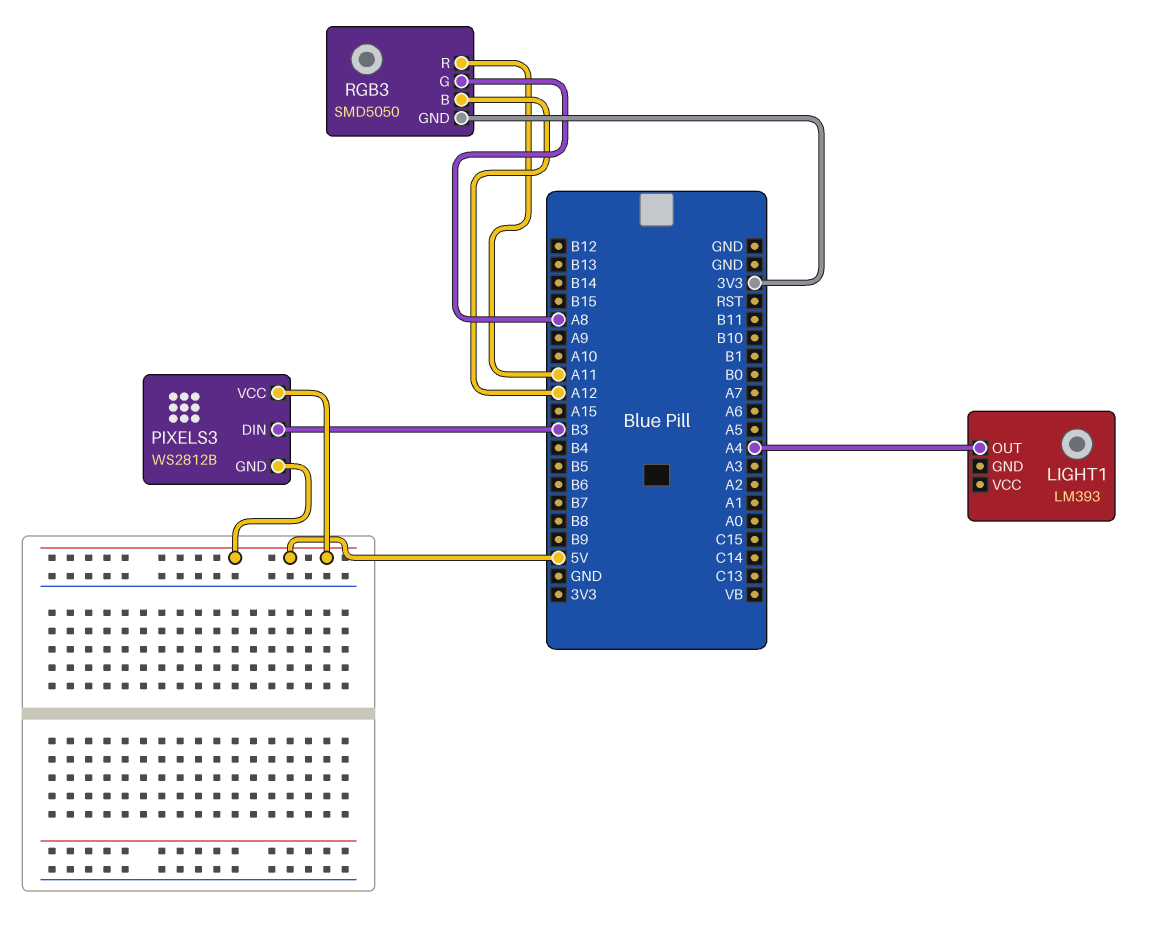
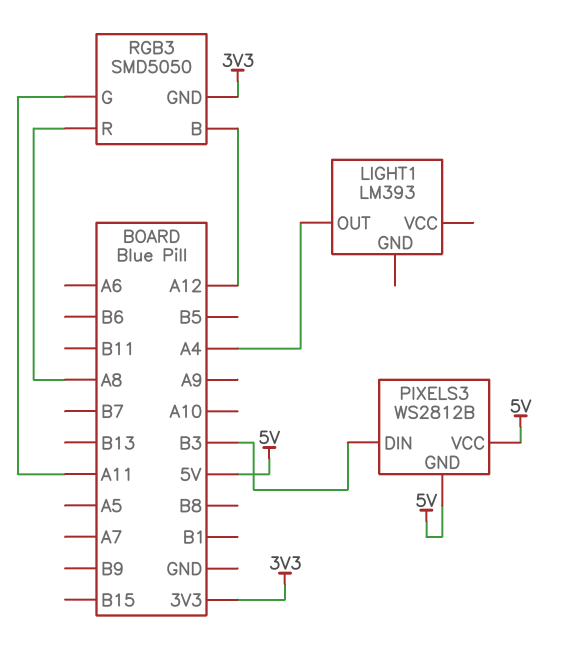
RGB3 pin G: A8 -> A11
RGB3 pin R: A11 -> A8

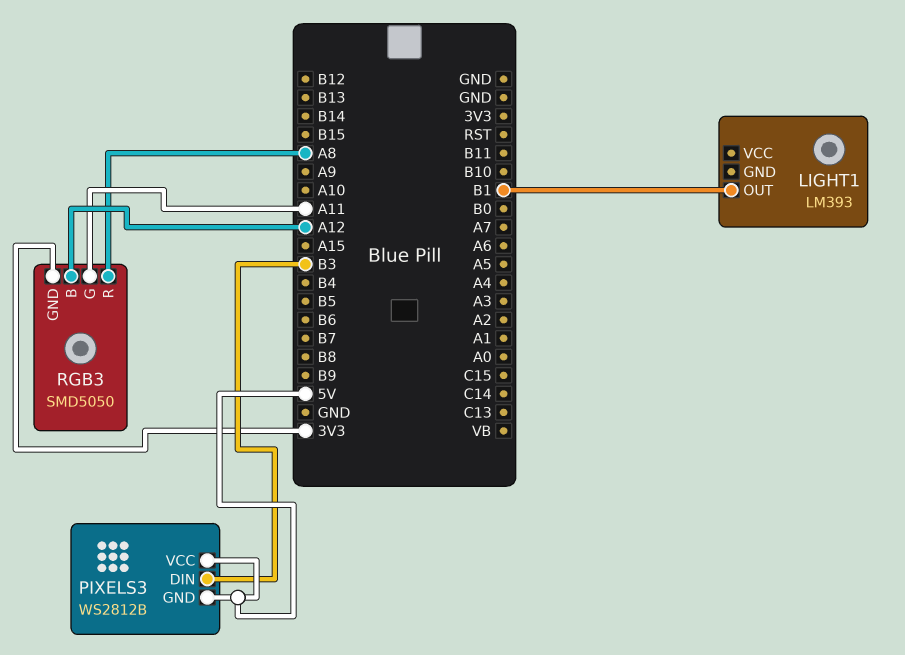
LIGHT1 pin OUT: A4 -> B1

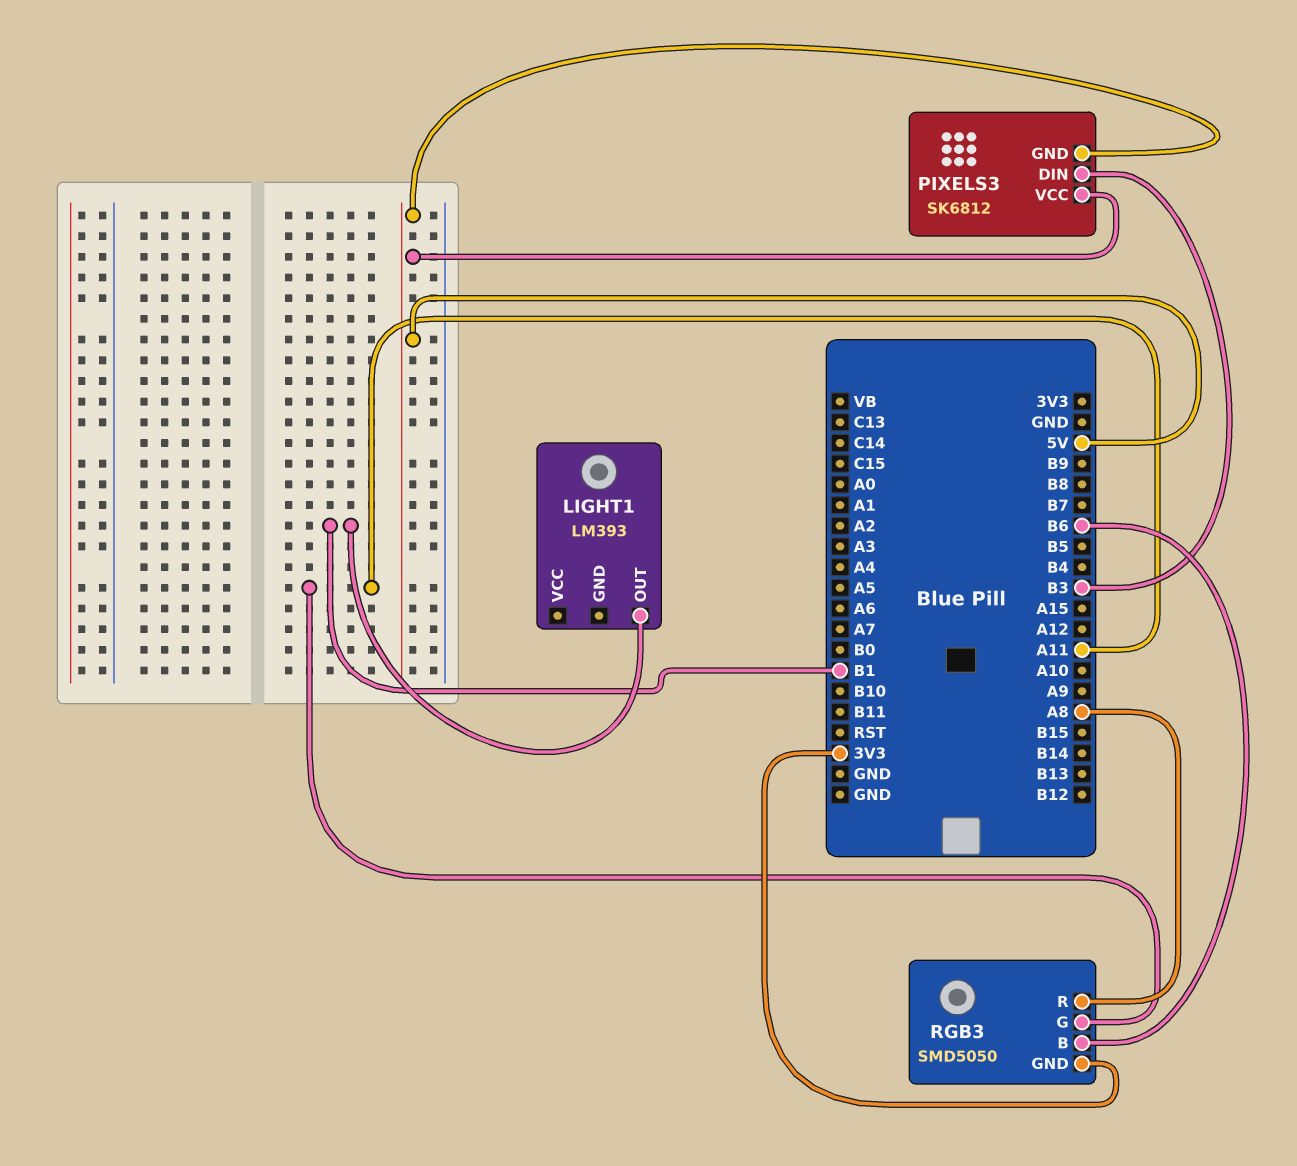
PIXELS3: WS2812B -> SK6812
RGB3 pin B: A12 -> B6

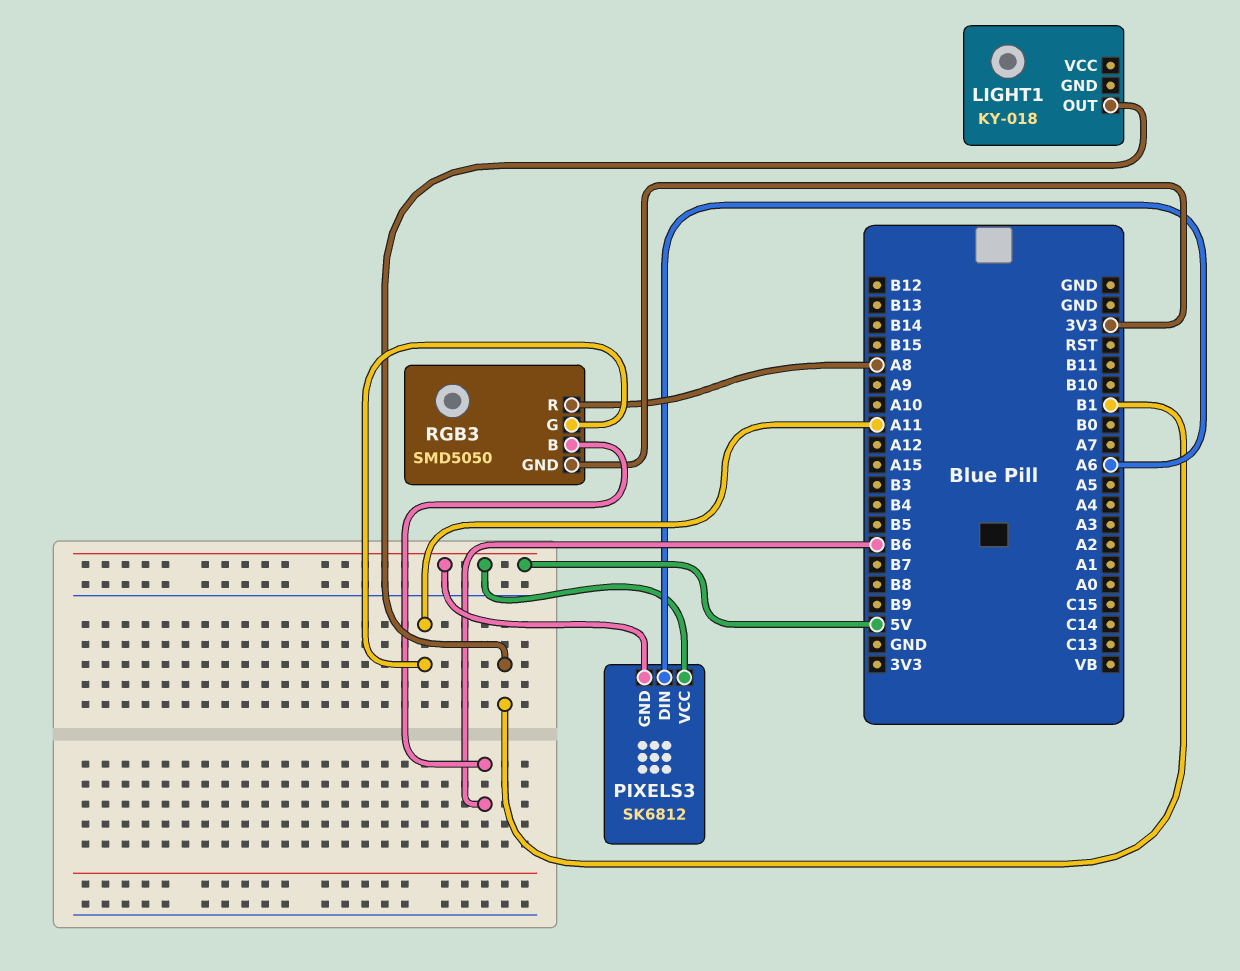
LIGHT1: LM393 -> KY-018
PIXELS3 pin DIN: B3 -> A6

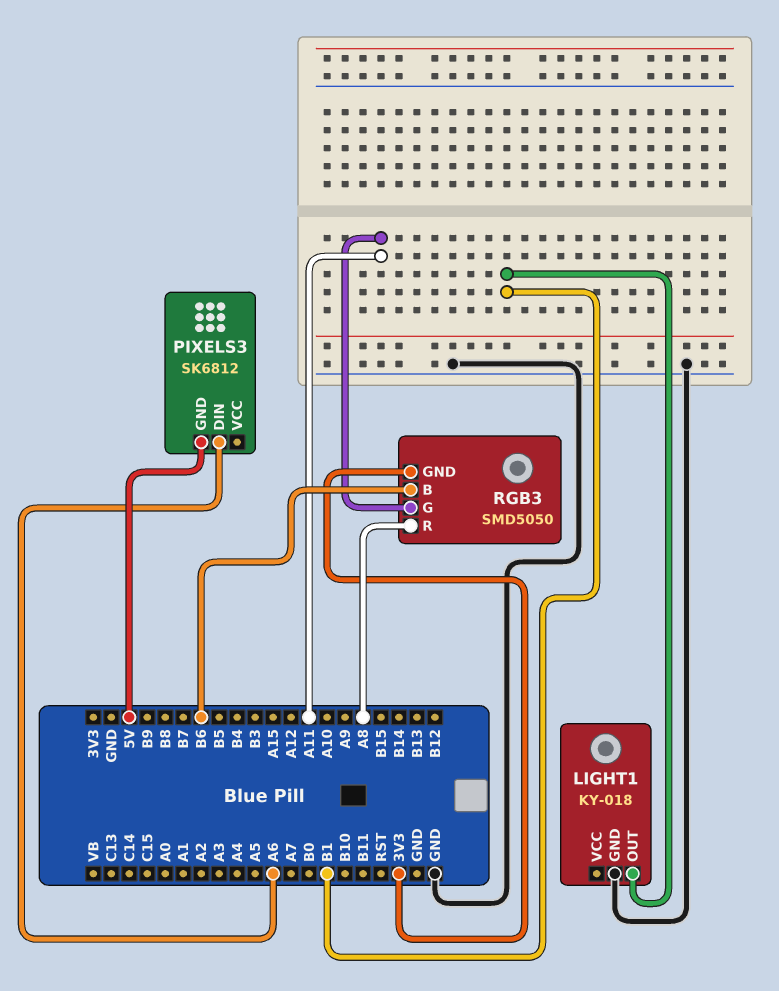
LIGHT1 pin GND: none -> GND
PIXELS3 pin VCC: 5V -> none

